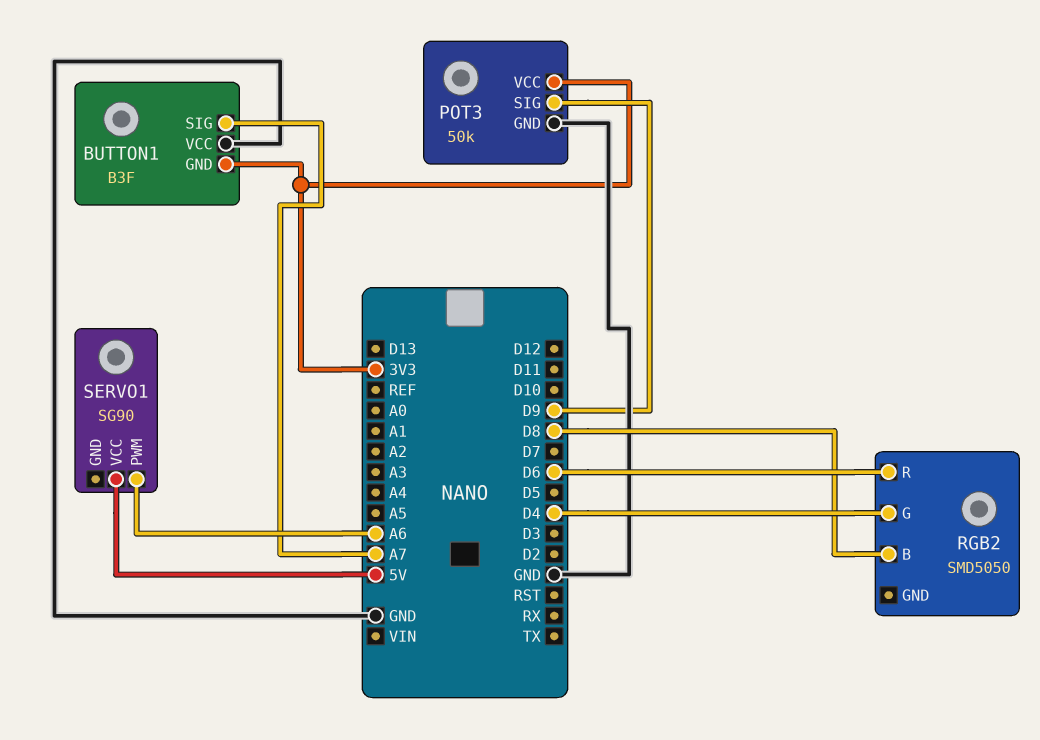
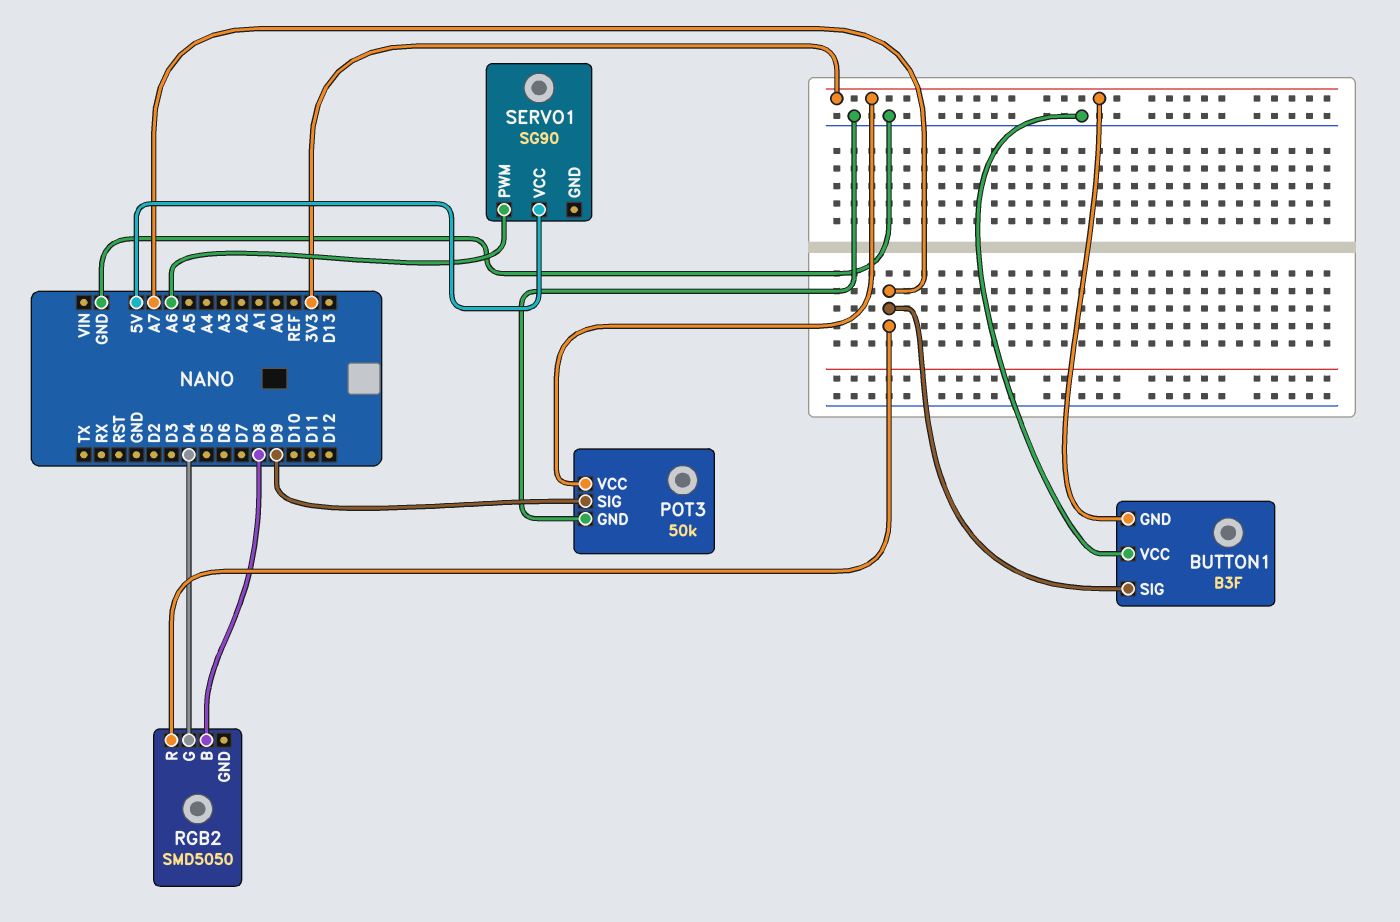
RGB2 pin R: D6 -> A7

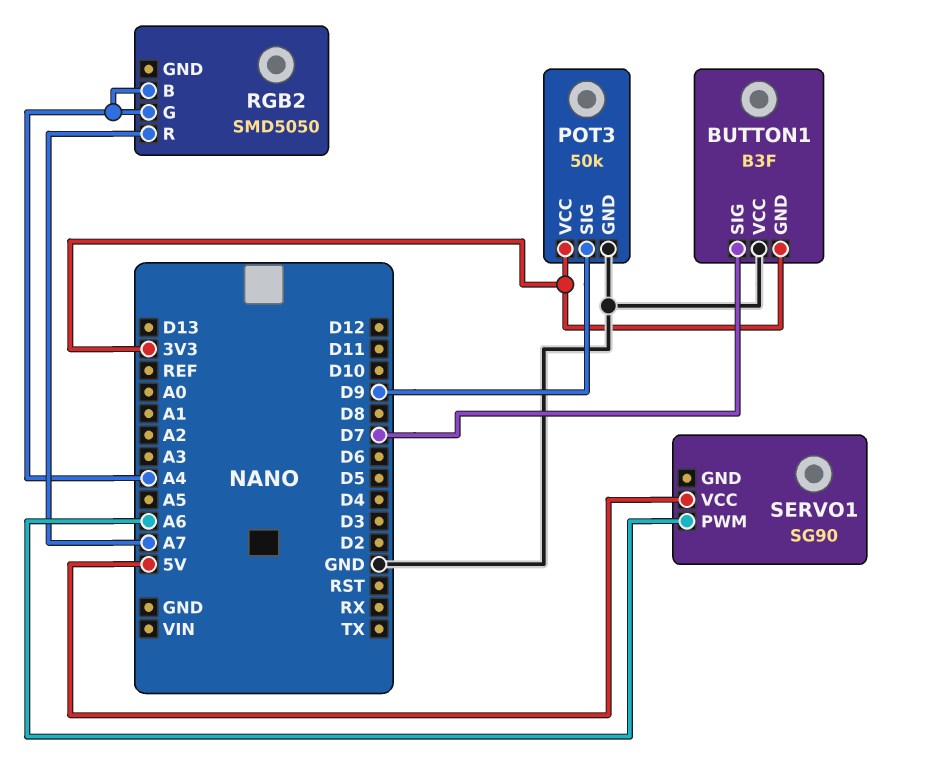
BUTTON1 pin SIG: A7 -> D7
RGB2 pin B: D8 -> A4
RGB2 pin G: D4 -> A4

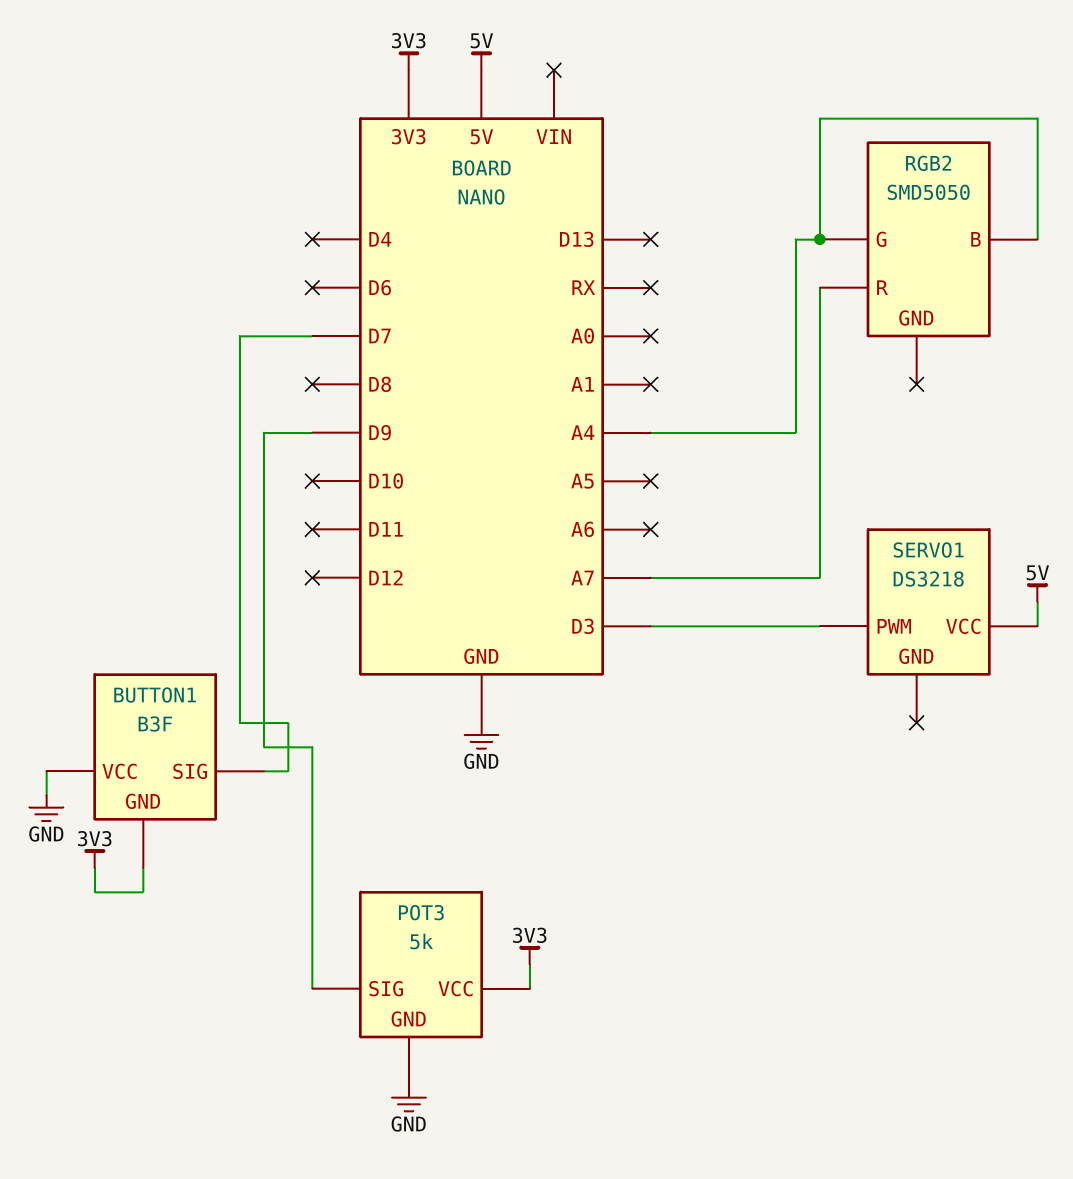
POT3: 50k -> 5k
SERVO1: SG90 -> DS3218
SERVO1 pin PWM: A6 -> D3

